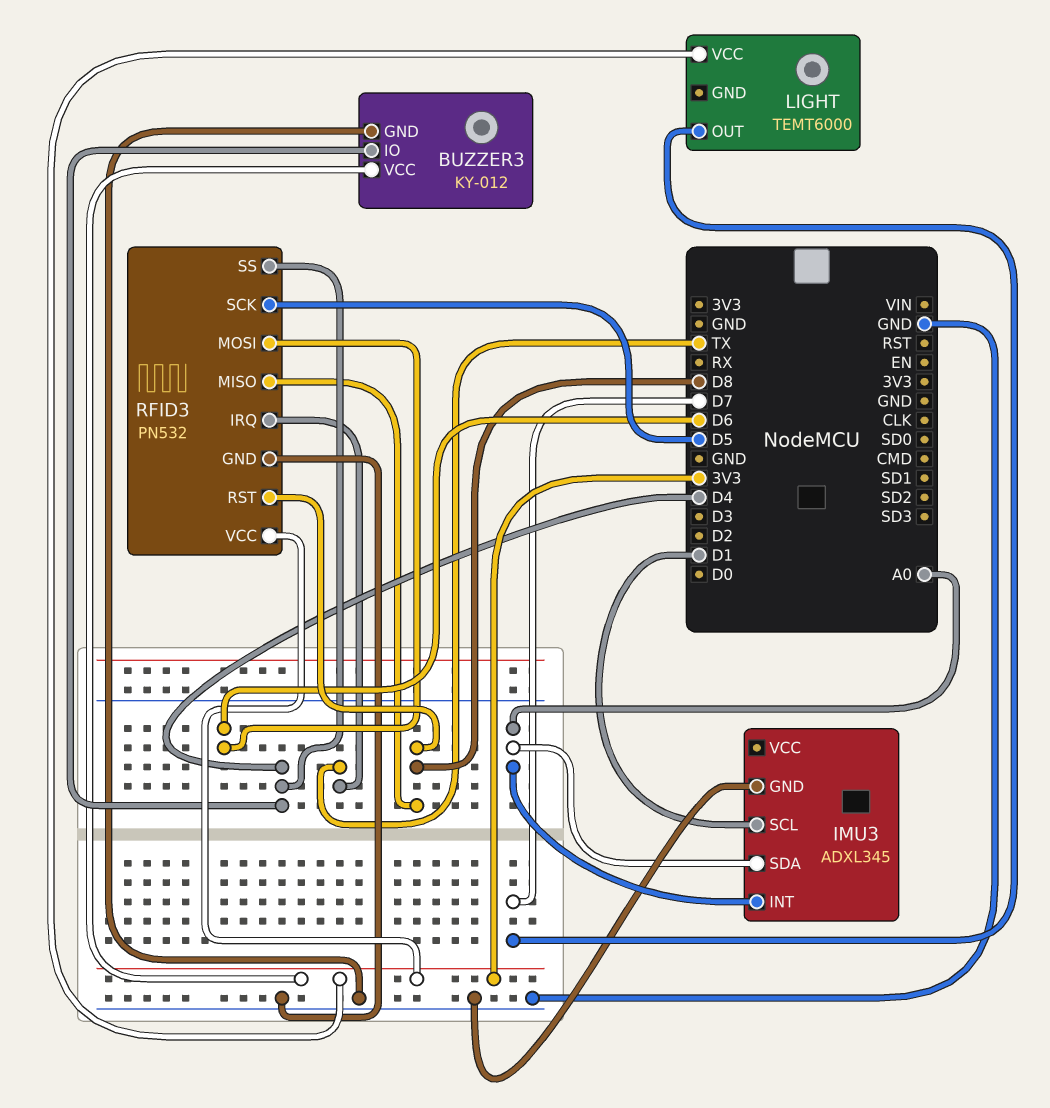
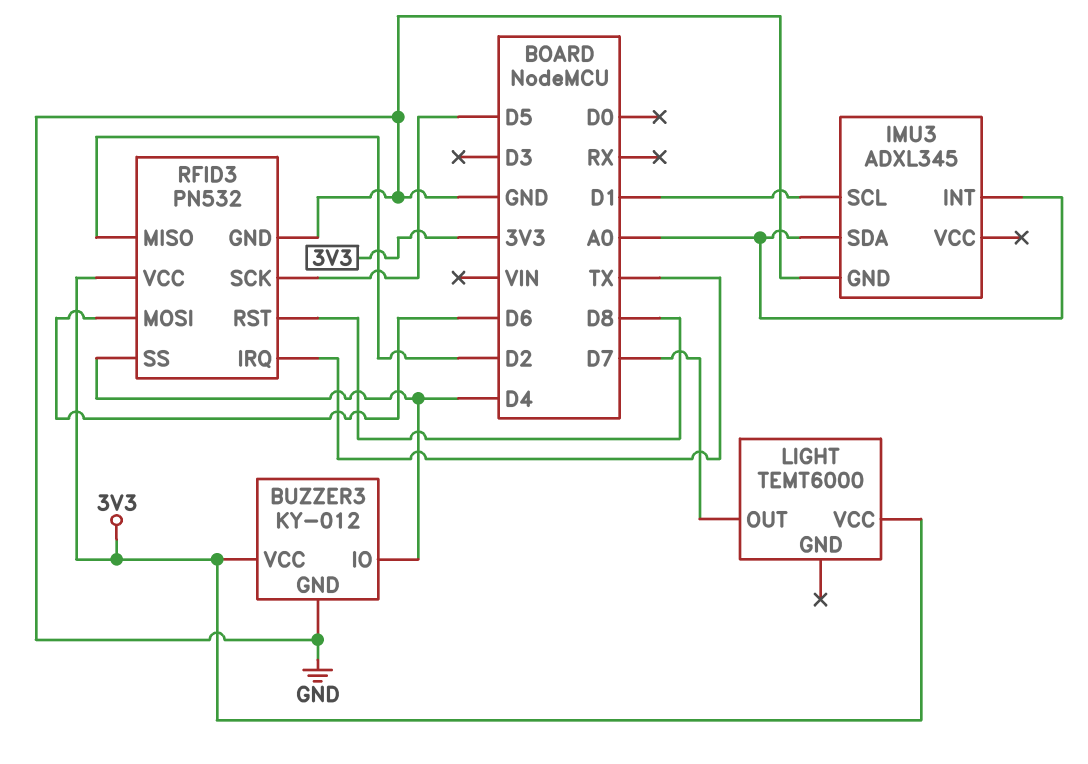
RFID3 pin MISO: D8 -> D2

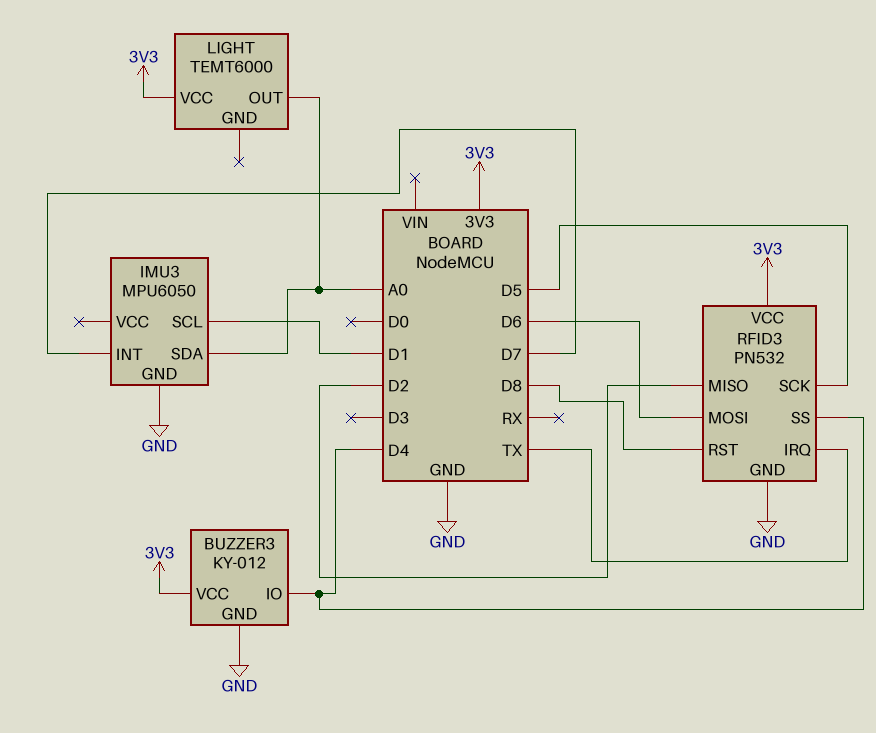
IMU3: ADXL345 -> MPU6050
IMU3 pin INT: A0 -> D7
LIGHT pin OUT: D7 -> A0

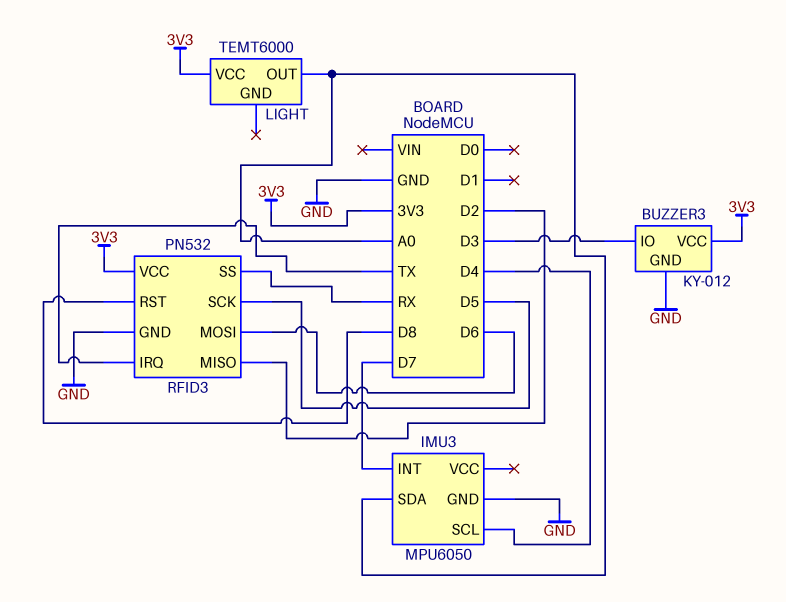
BUZZER3 pin IO: D4 -> D3
IMU3 pin SCL: D1 -> D4
RFID3 pin SS: D4 -> RX

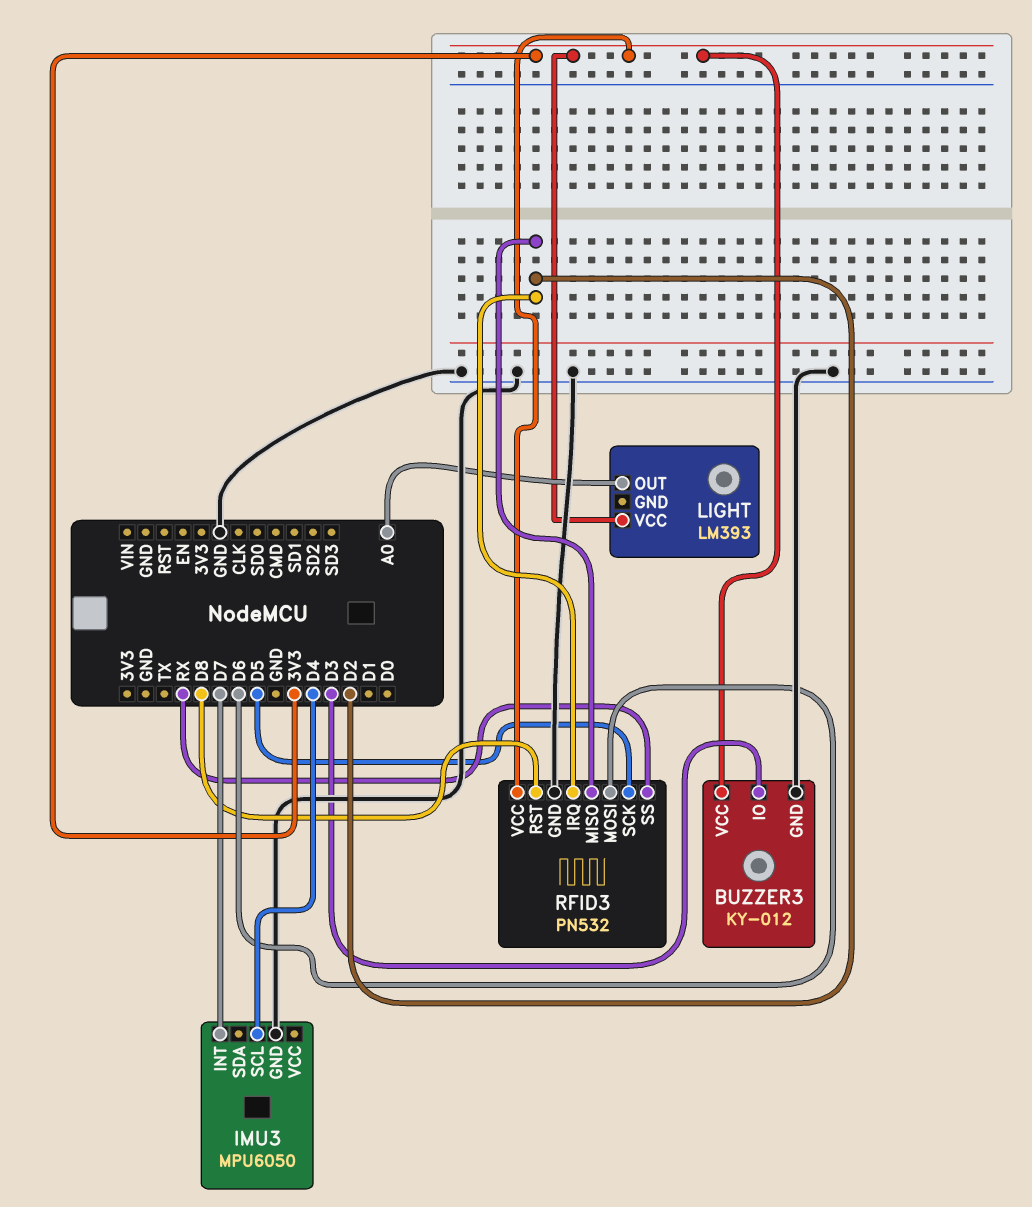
IMU3 pin SDA: A0 -> none
LIGHT: TEMT6000 -> LM393
RFID3 pin IRQ: TX -> D2

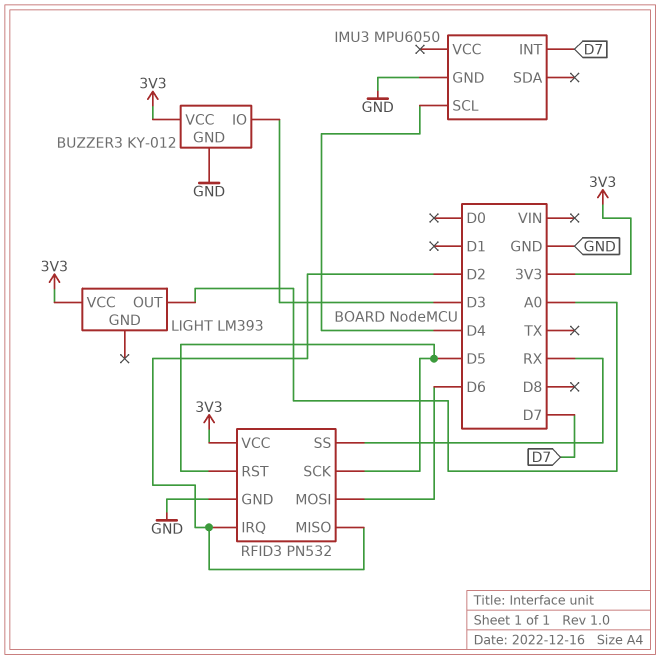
RFID3 pin RST: D8 -> D5

